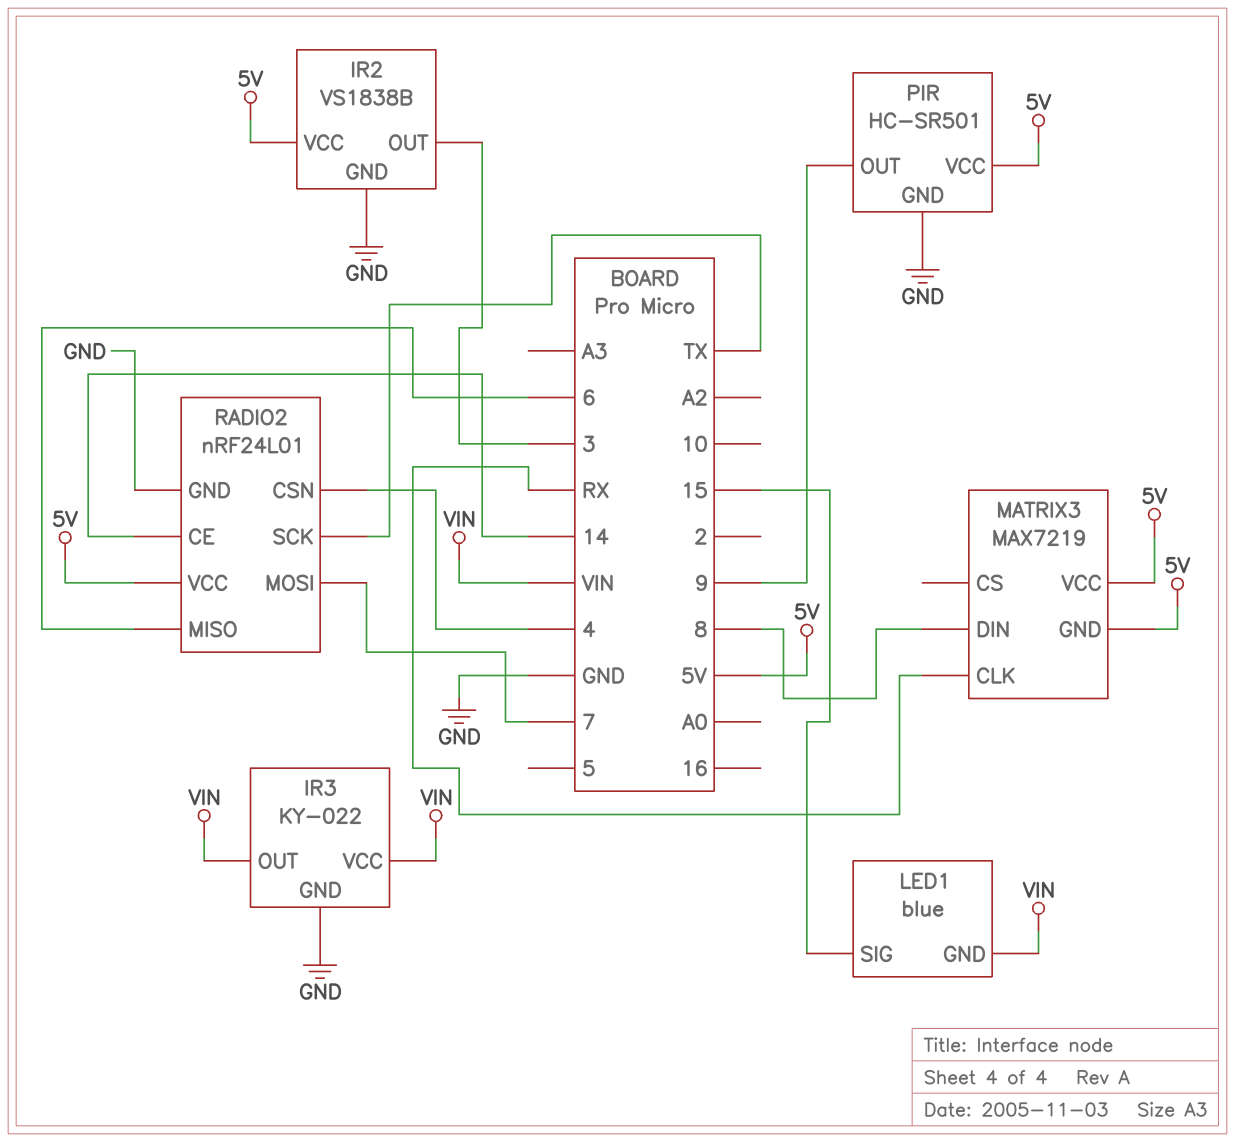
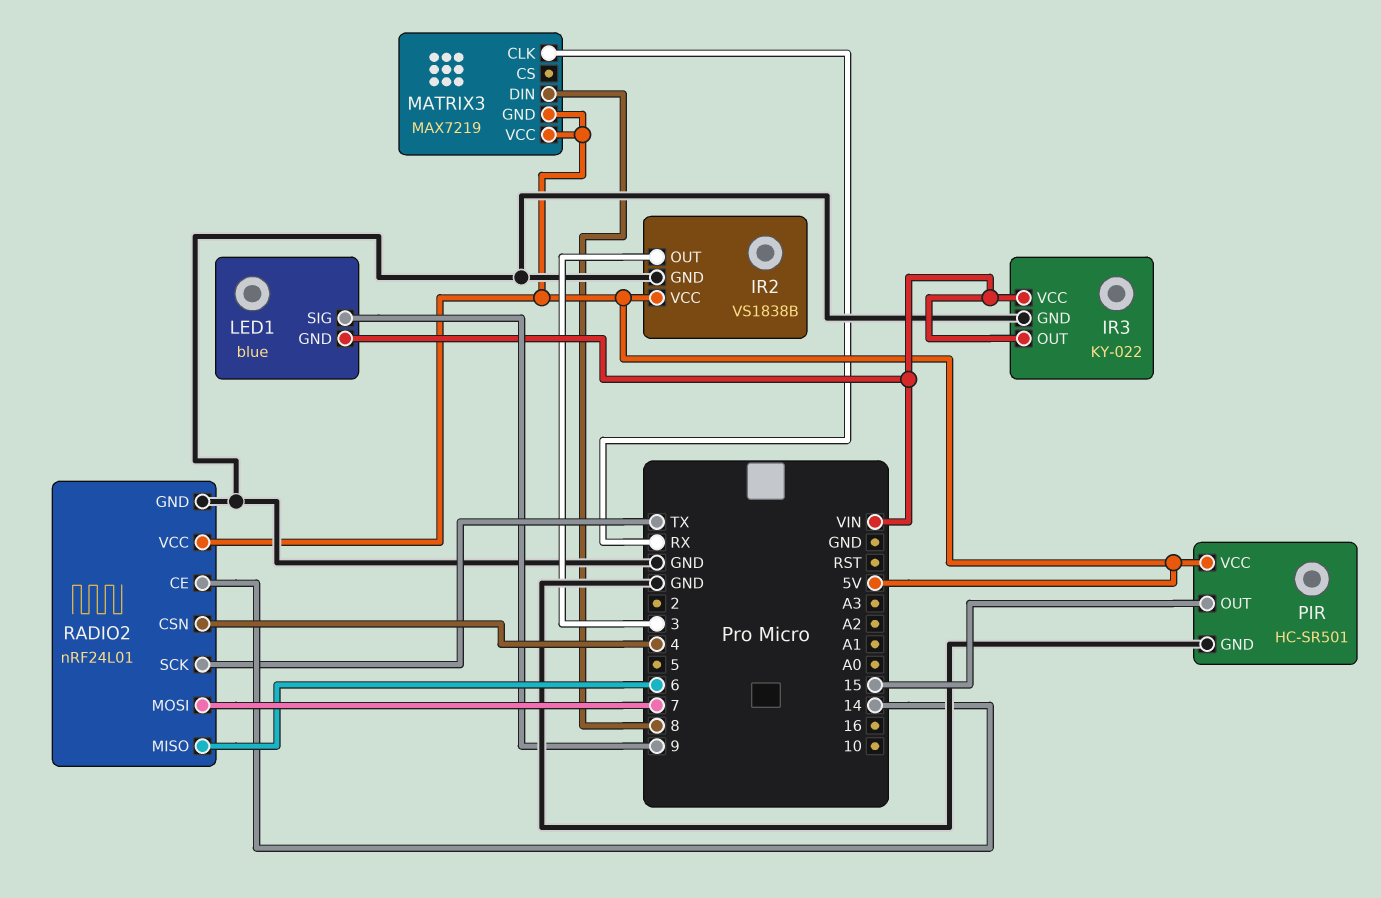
LED1 pin SIG: 15 -> 9
PIR pin OUT: 9 -> 15

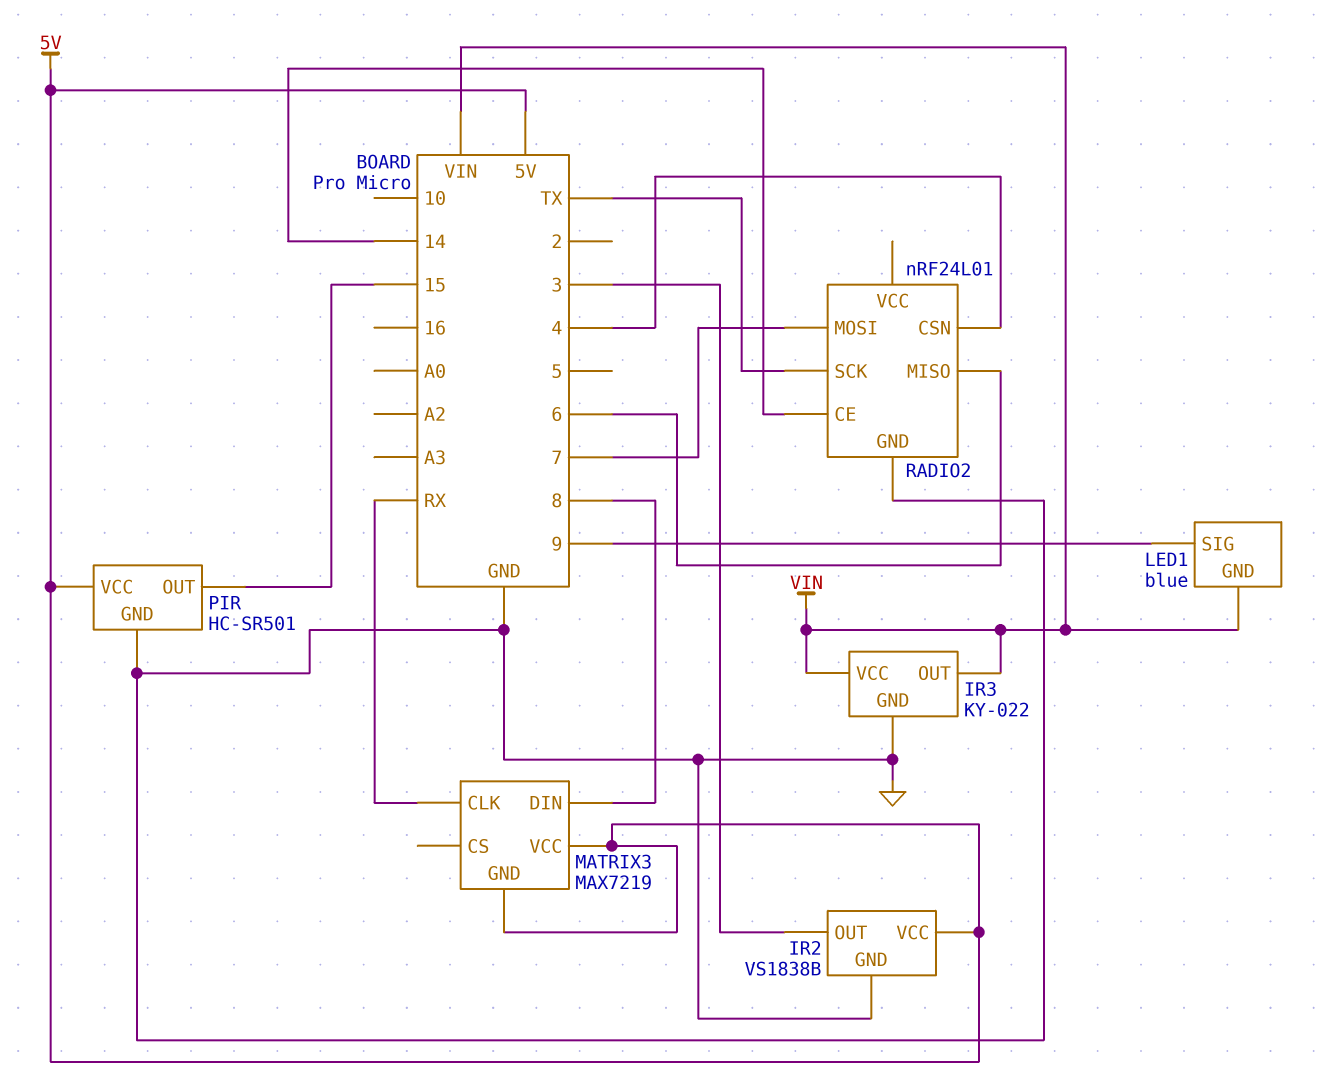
RADIO2 pin VCC: 5V -> none

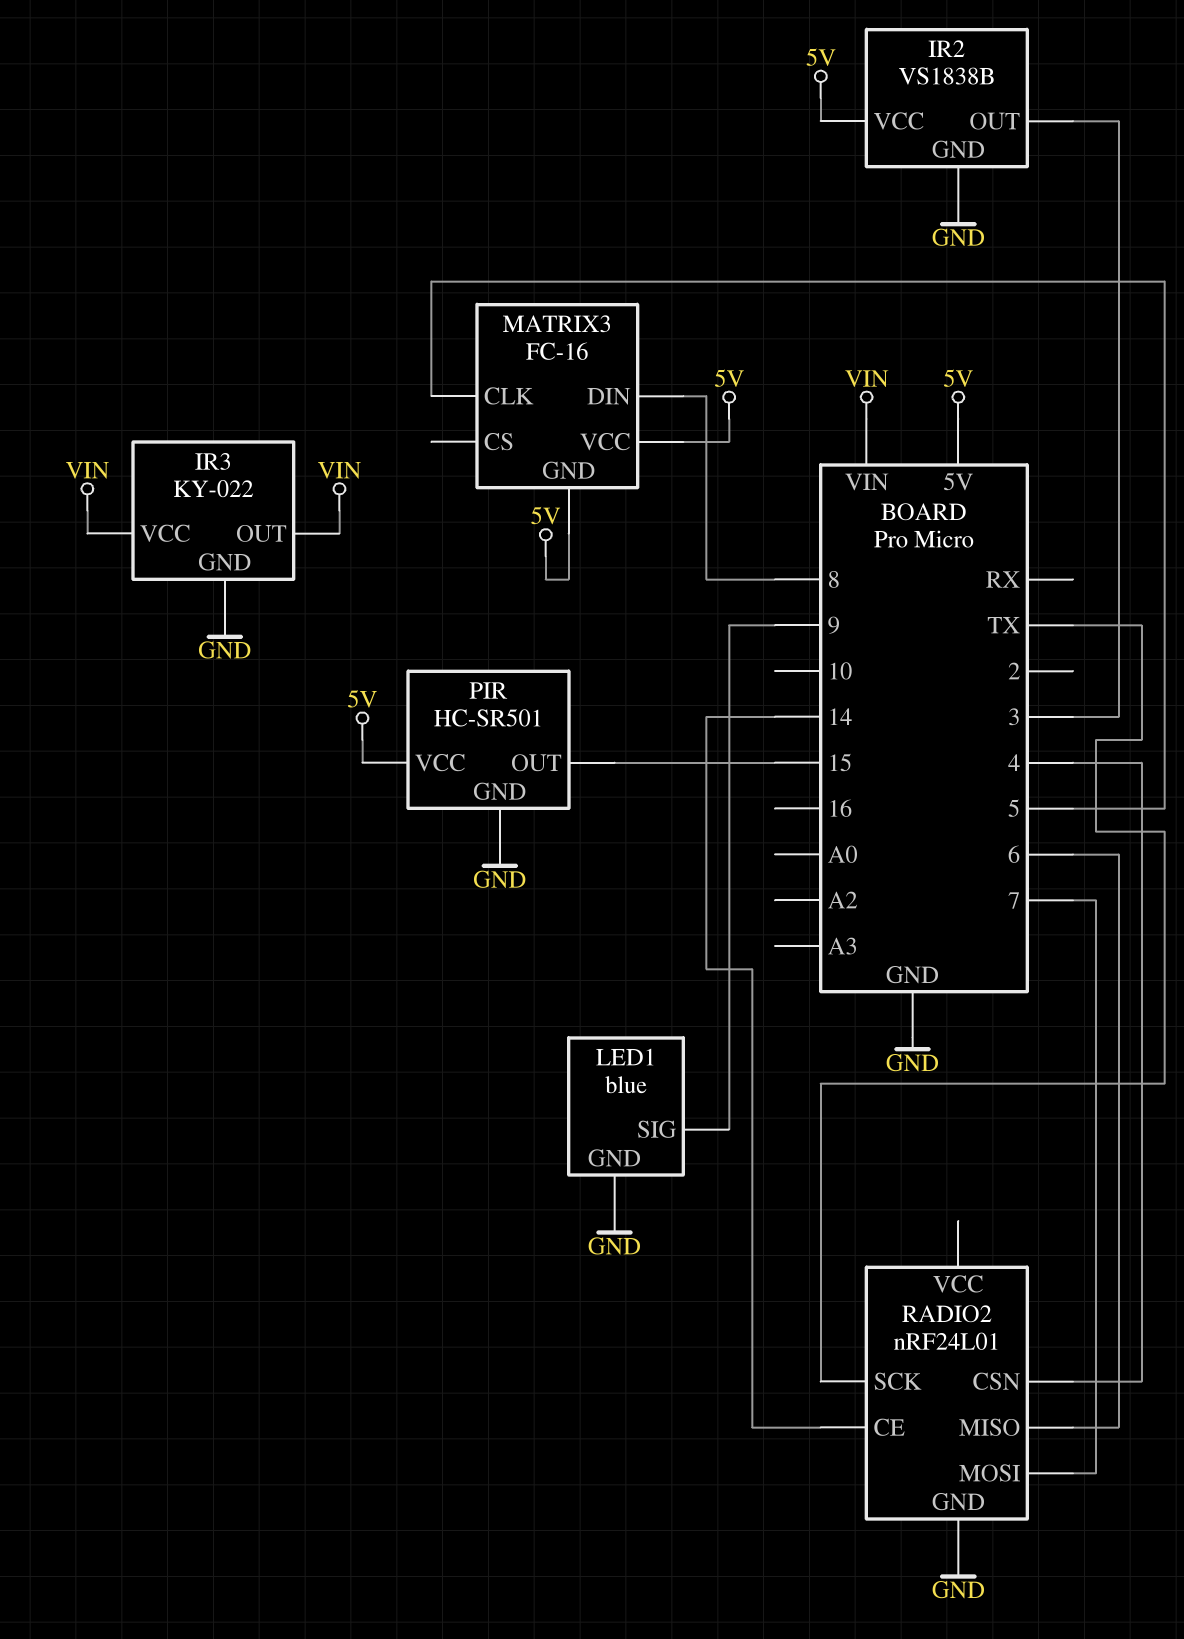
LED1 pin GND: VIN -> GND
MATRIX3: MAX7219 -> FC-16
MATRIX3 pin CLK: RX -> 5

